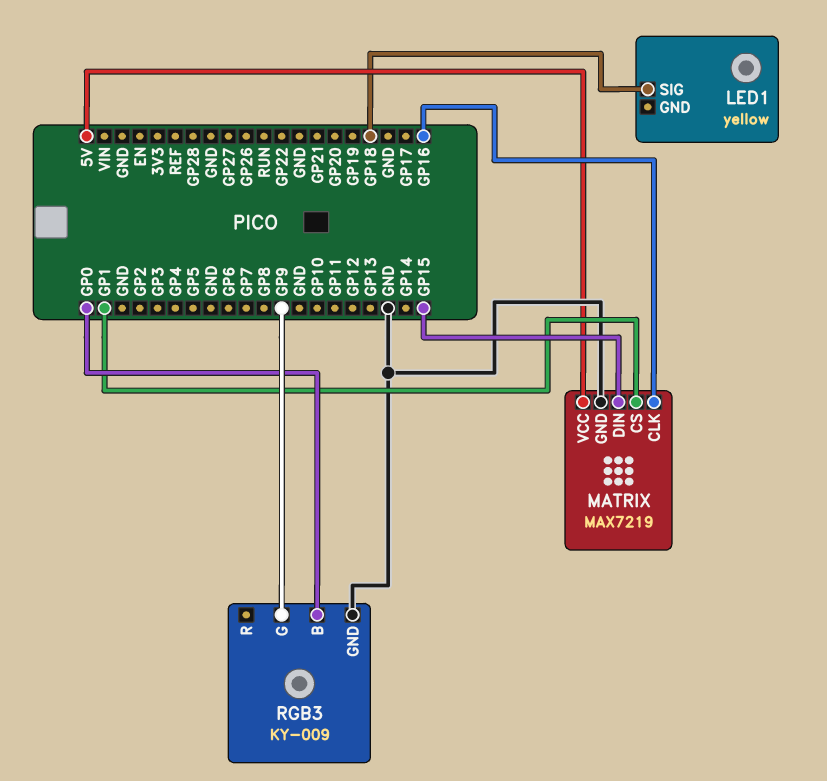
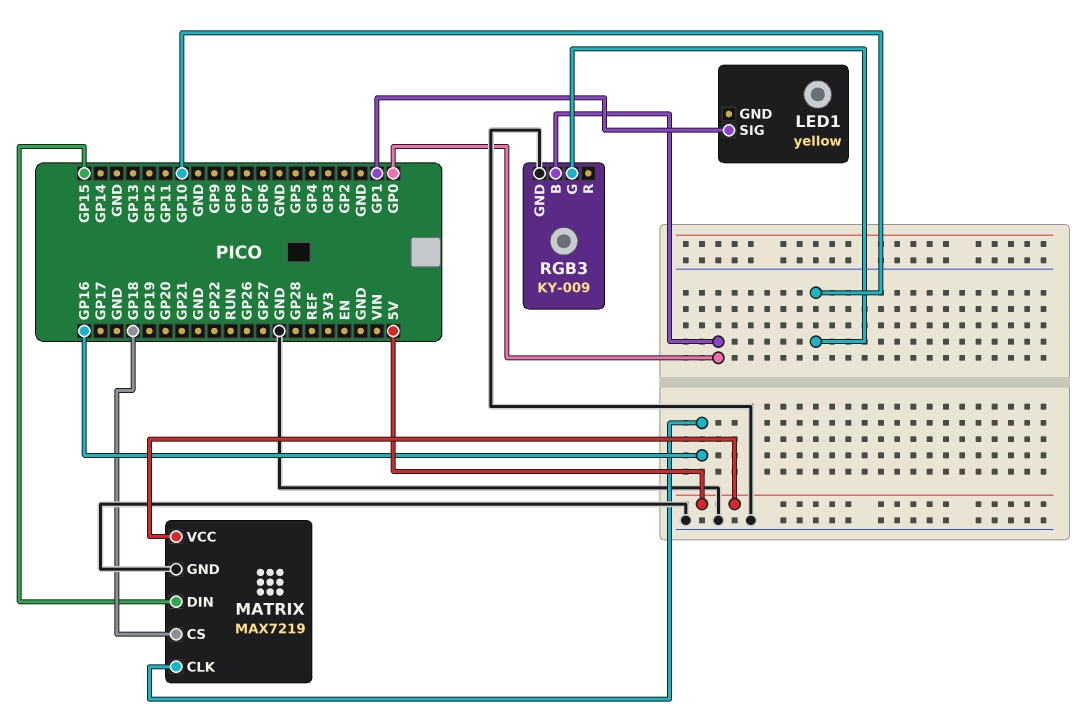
LED1 pin SIG: GP18 -> GP1
MATRIX pin CS: GP1 -> GP18
RGB3 pin G: GP9 -> GP10

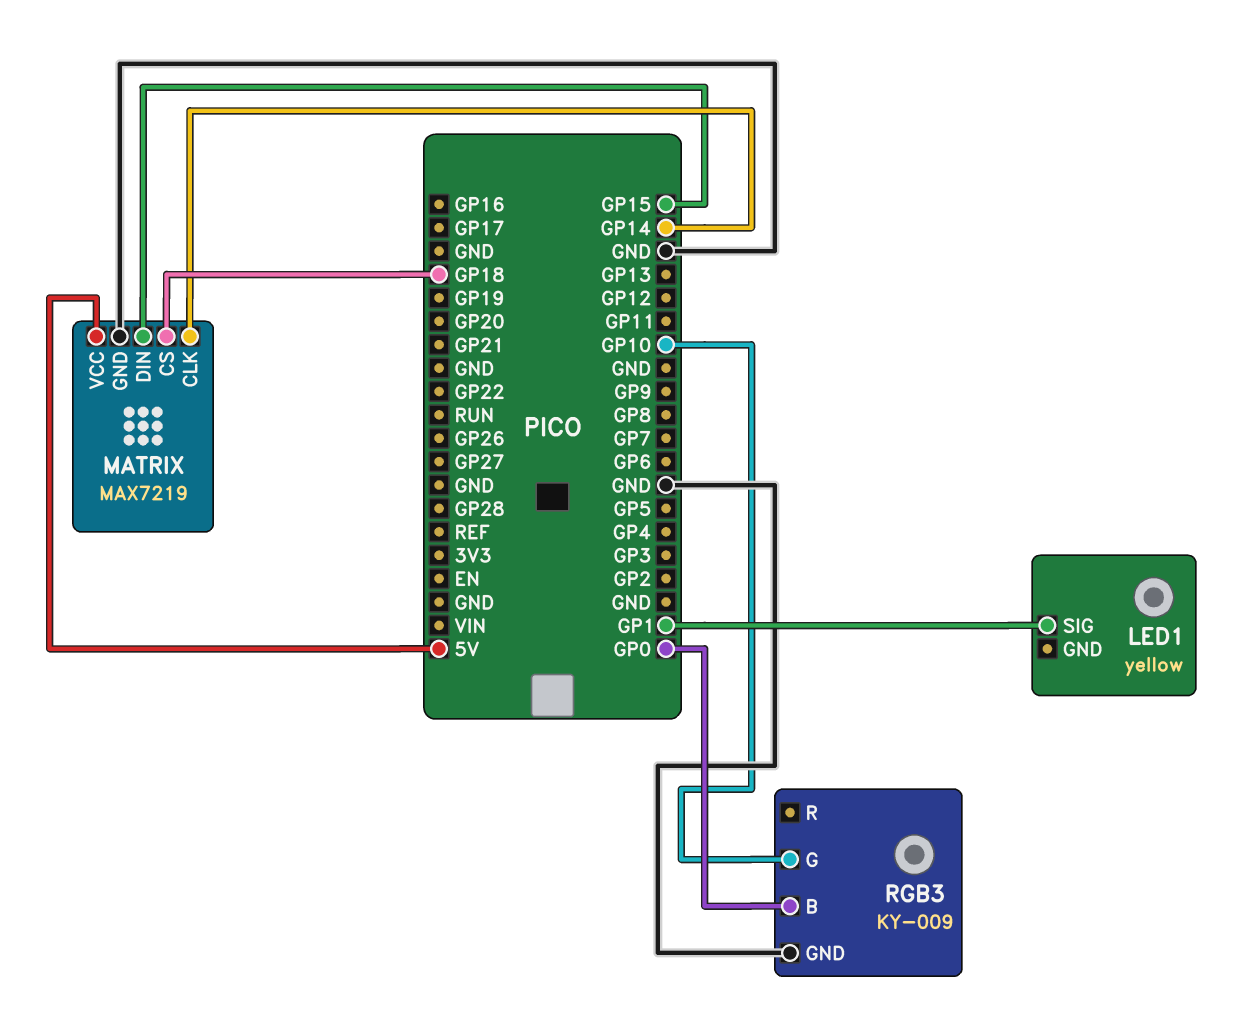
MATRIX pin CLK: GP16 -> GP14

